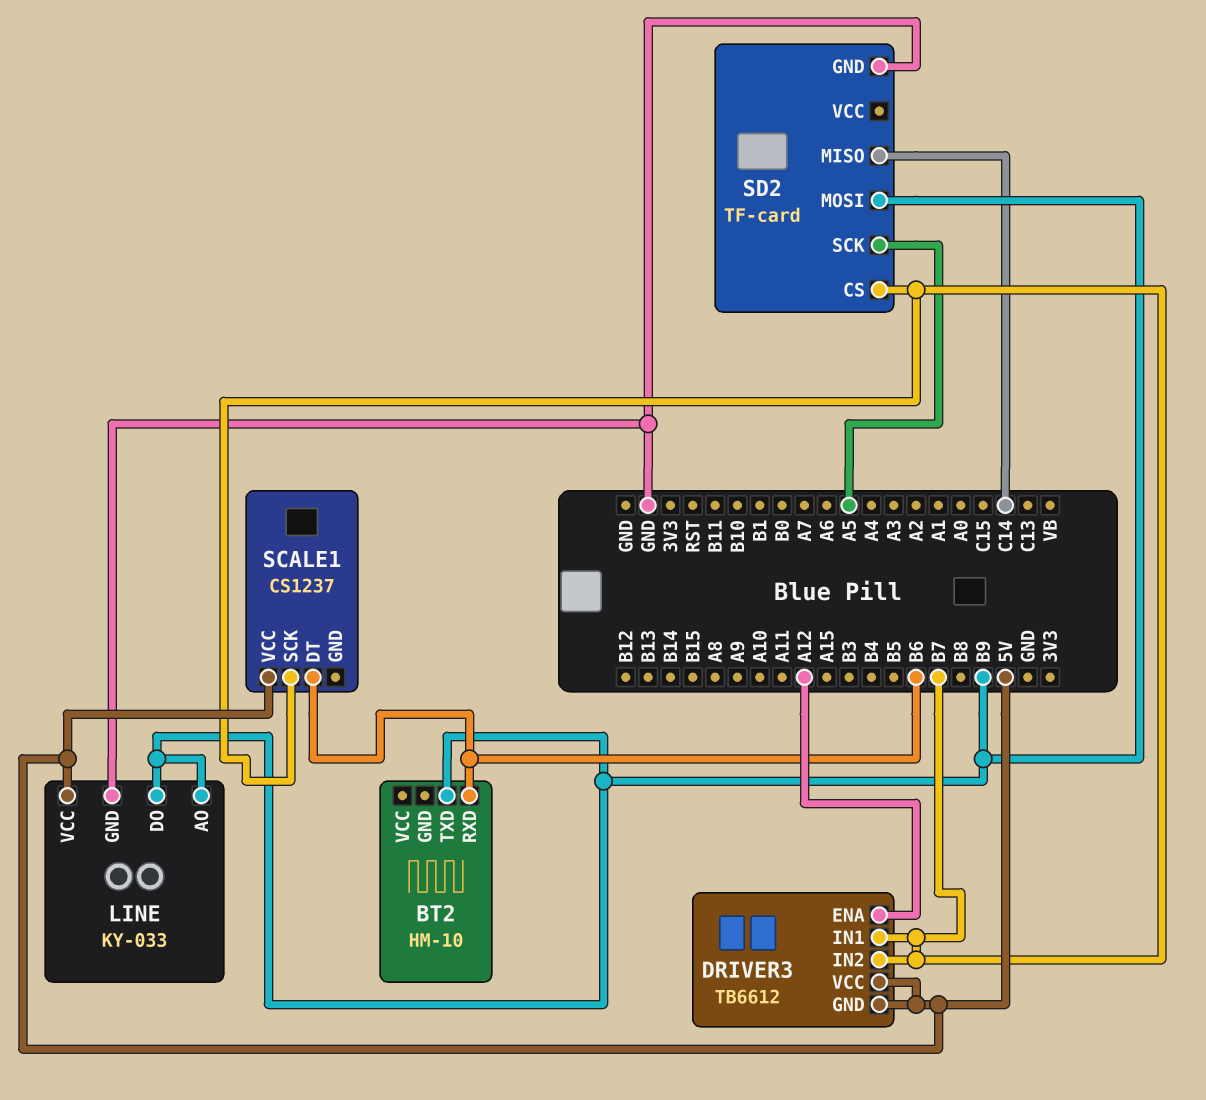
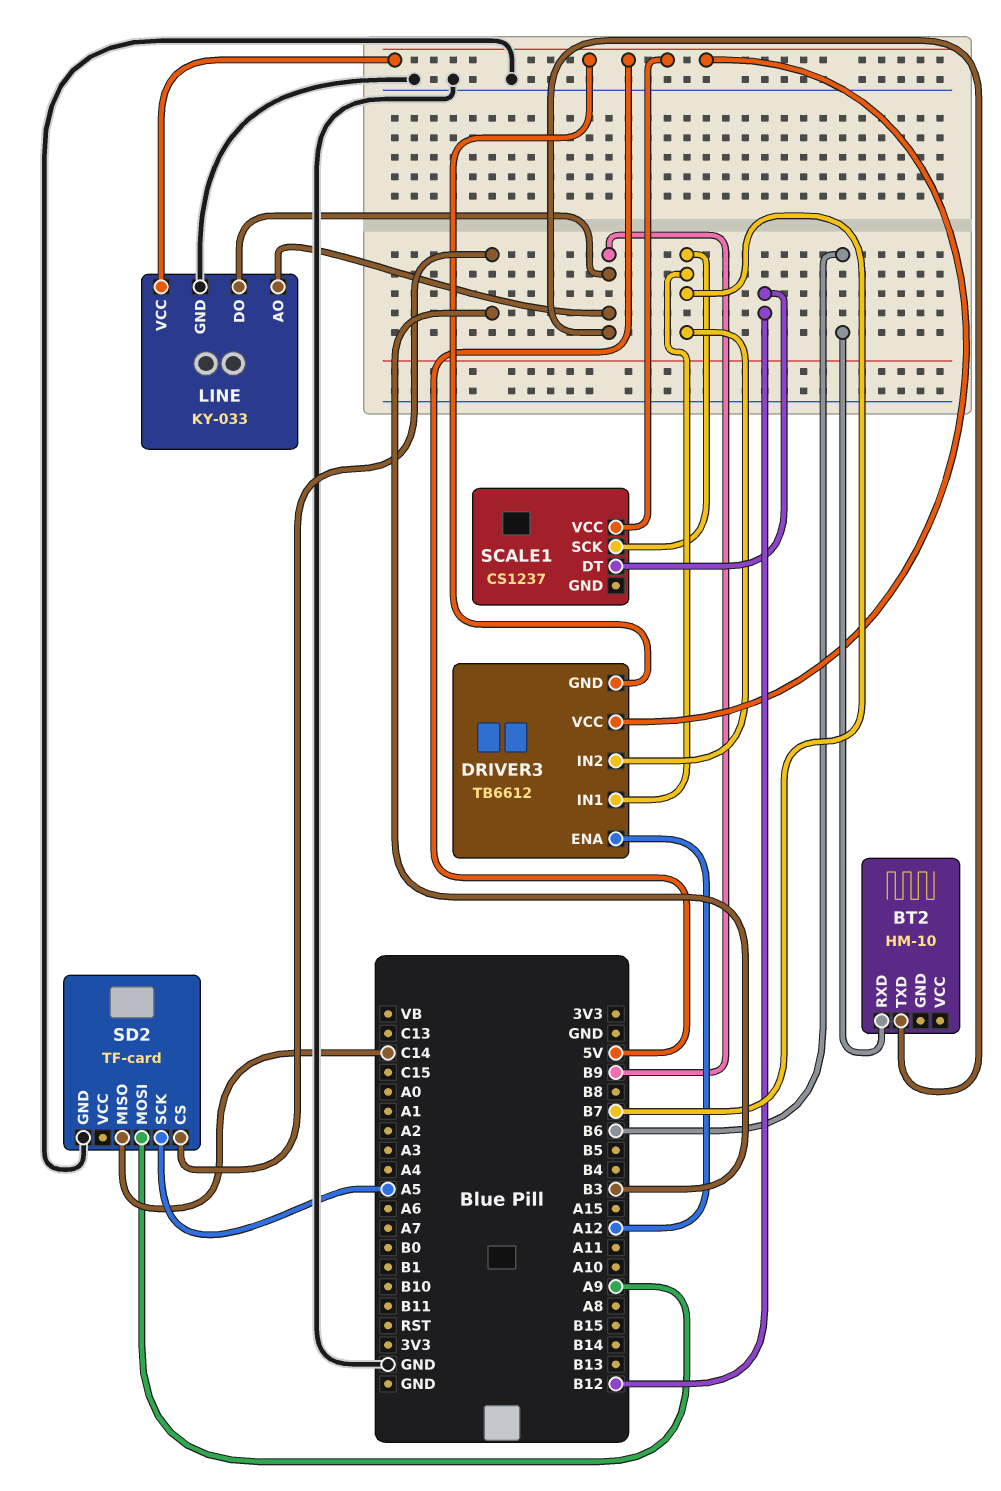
SCALE1 pin DT: B6 -> B12
SD2 pin CS: B7 -> B3
SD2 pin MOSI: B9 -> A9

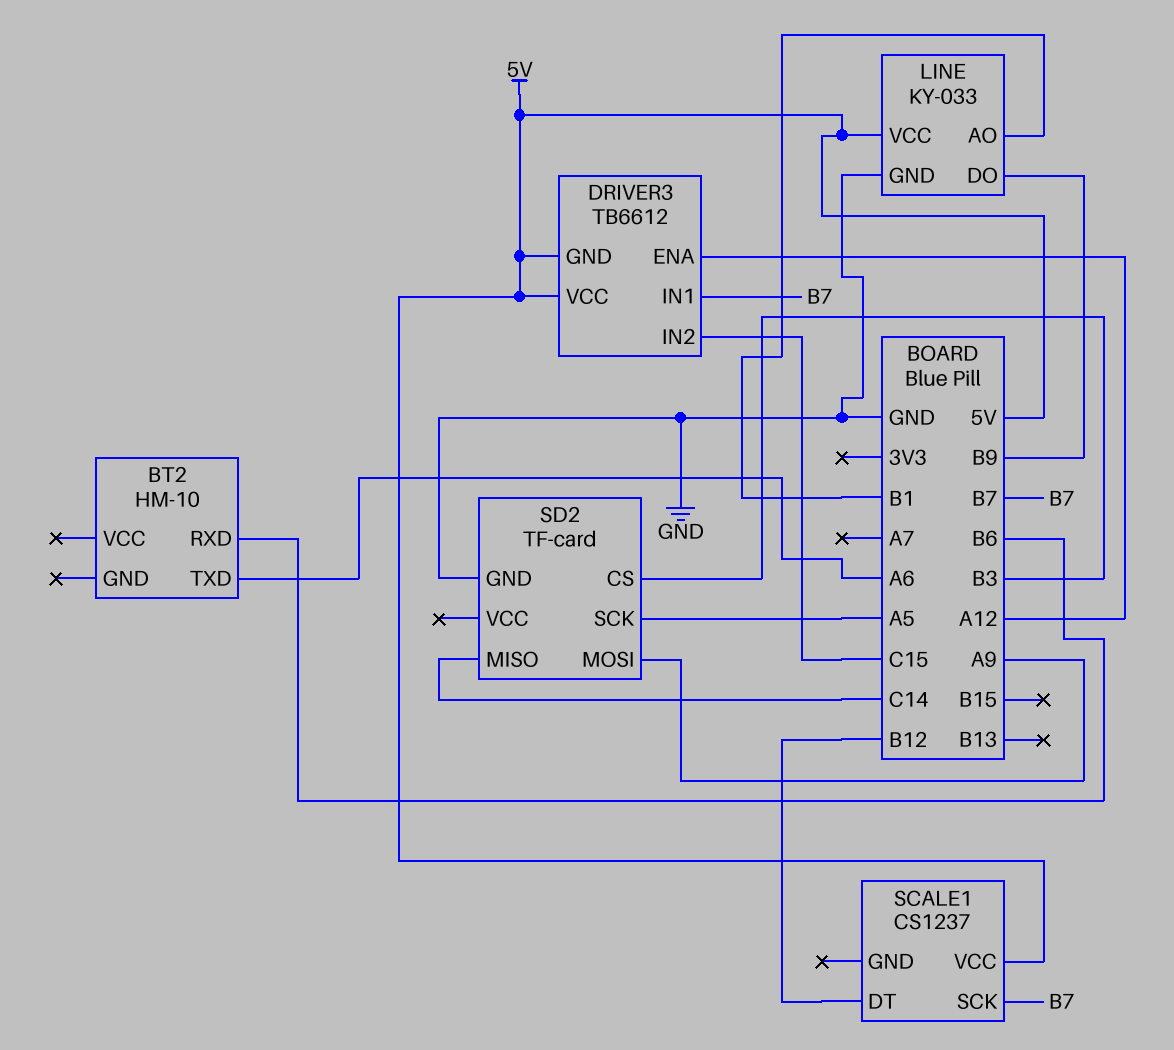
BT2 pin TXD: B9 -> A6
DRIVER3 pin IN2: B7 -> C15
LINE pin AO: B9 -> B1

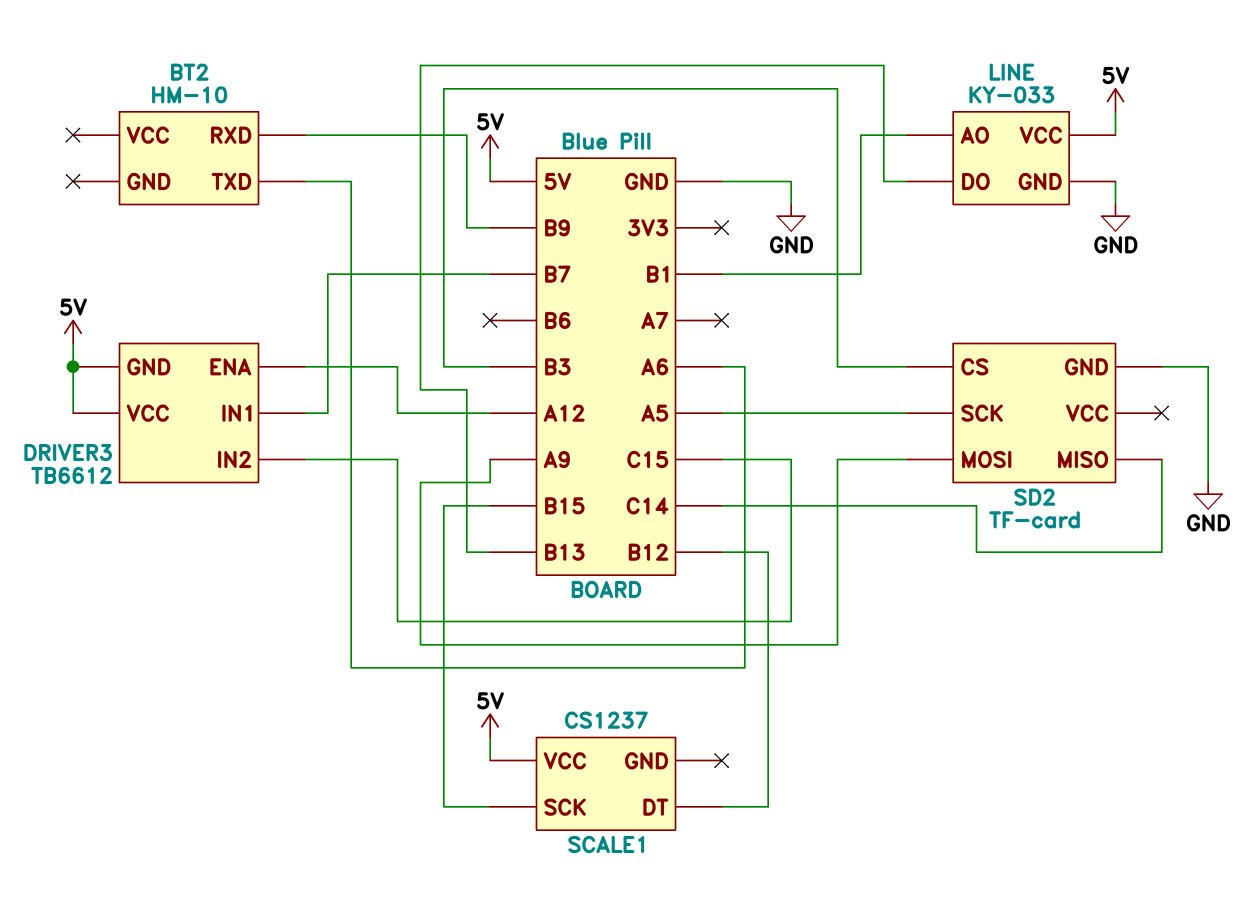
BT2 pin RXD: B6 -> B9
LINE pin DO: B9 -> B13
SCALE1 pin SCK: B7 -> B15

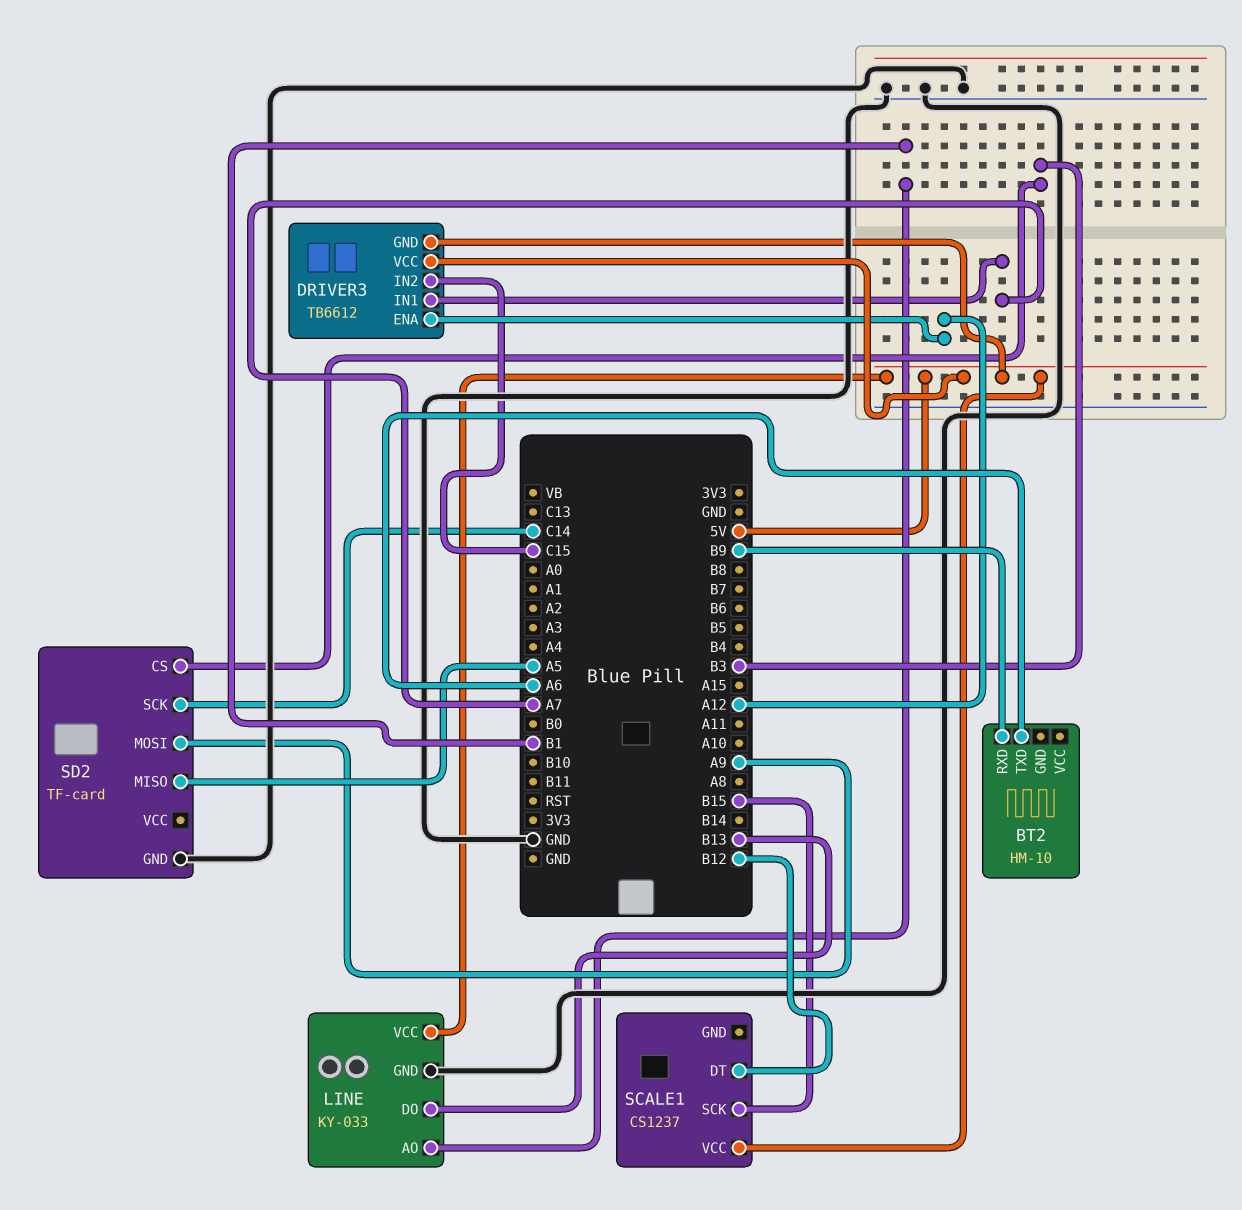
DRIVER3 pin IN1: B7 -> A7
SD2 pin MISO: C14 -> A5
SD2 pin SCK: A5 -> C14

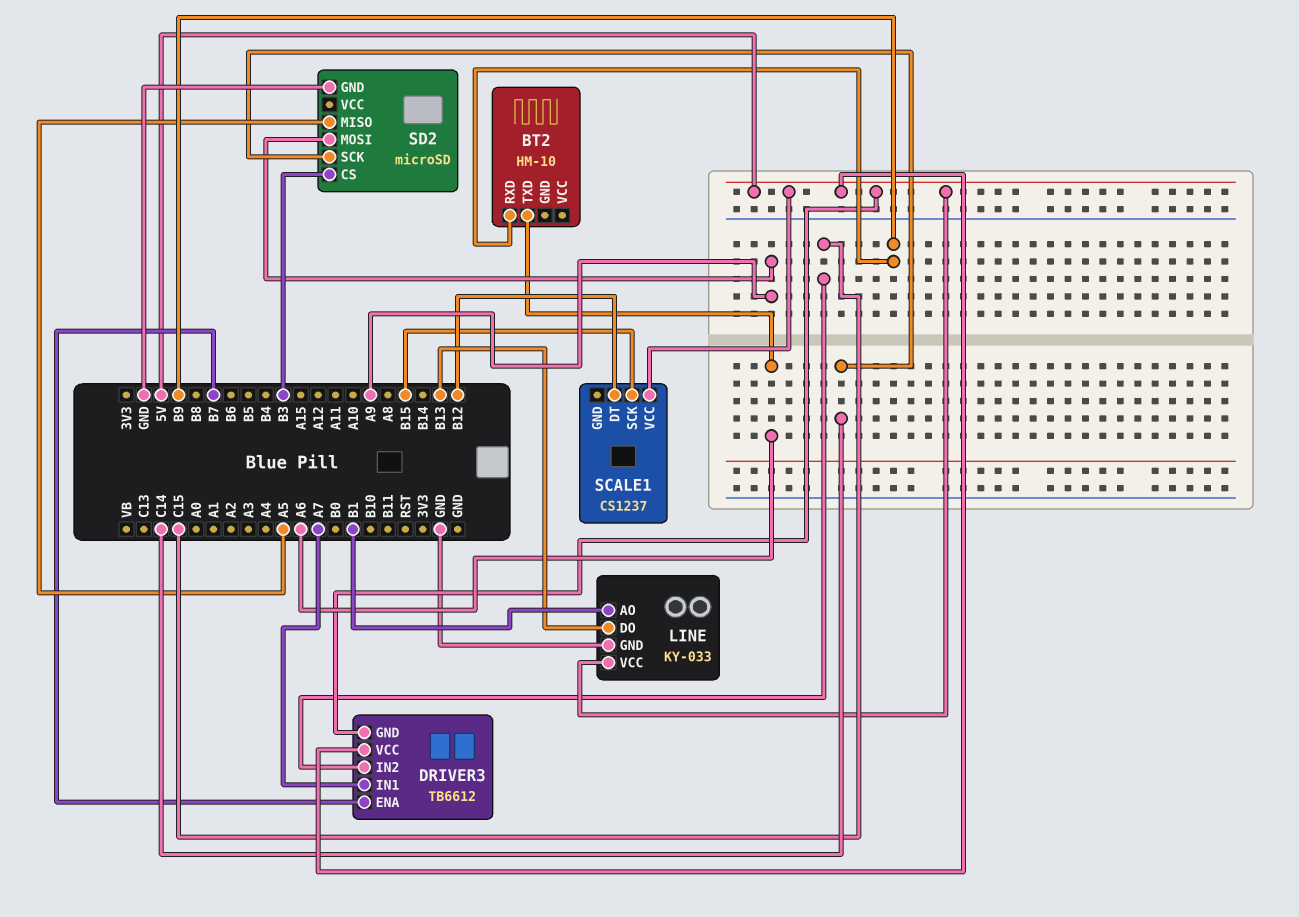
DRIVER3 pin ENA: A12 -> B7
SD2: TF-card -> microSD

